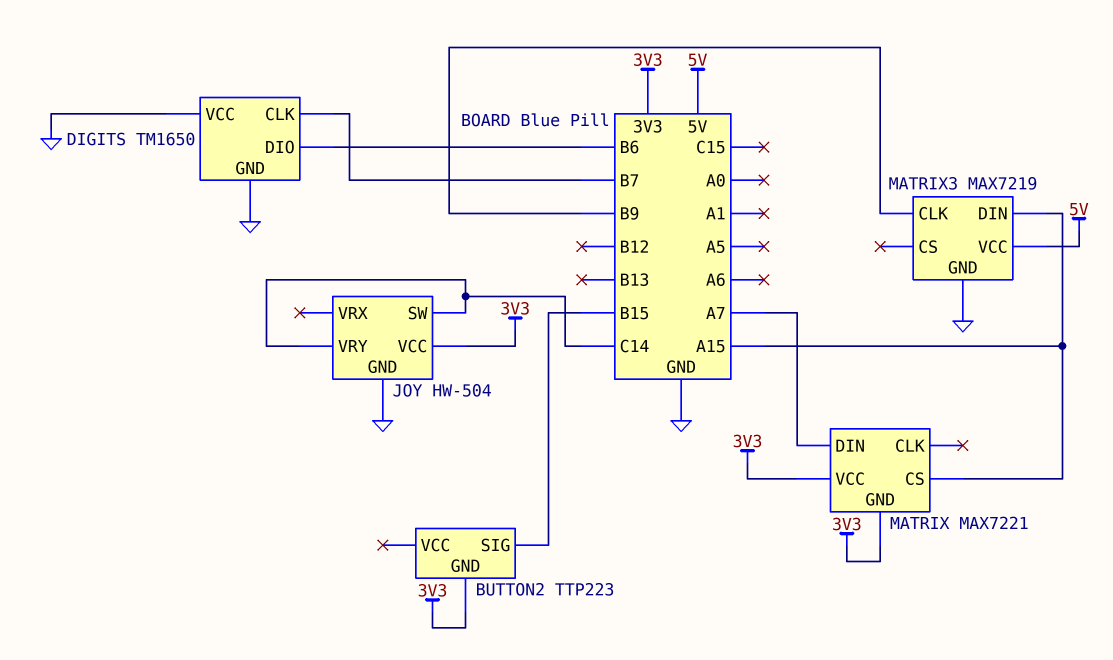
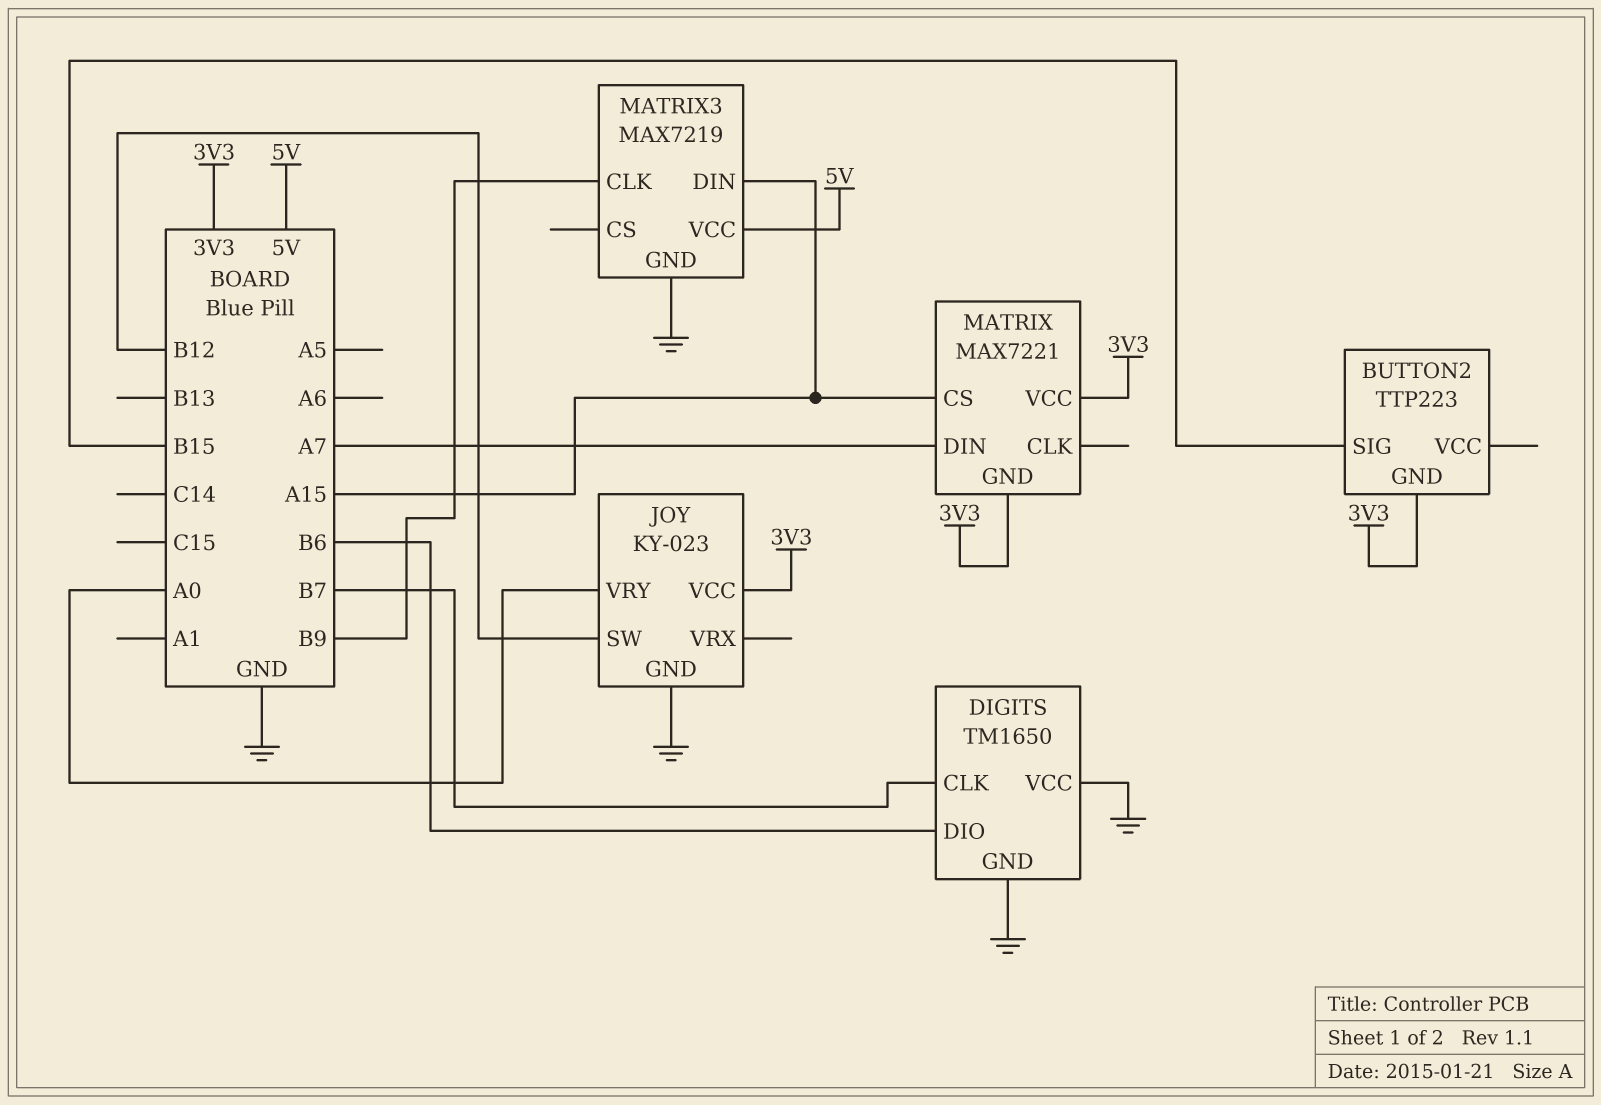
JOY: HW-504 -> KY-023
JOY pin SW: C14 -> B12
JOY pin VRY: C14 -> A0

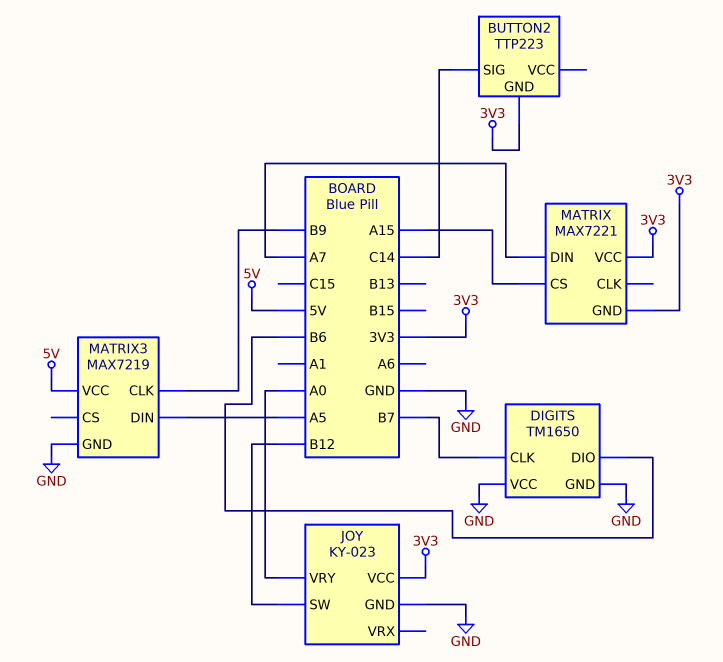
BUTTON2 pin SIG: B15 -> C14
MATRIX3 pin DIN: A15 -> A5

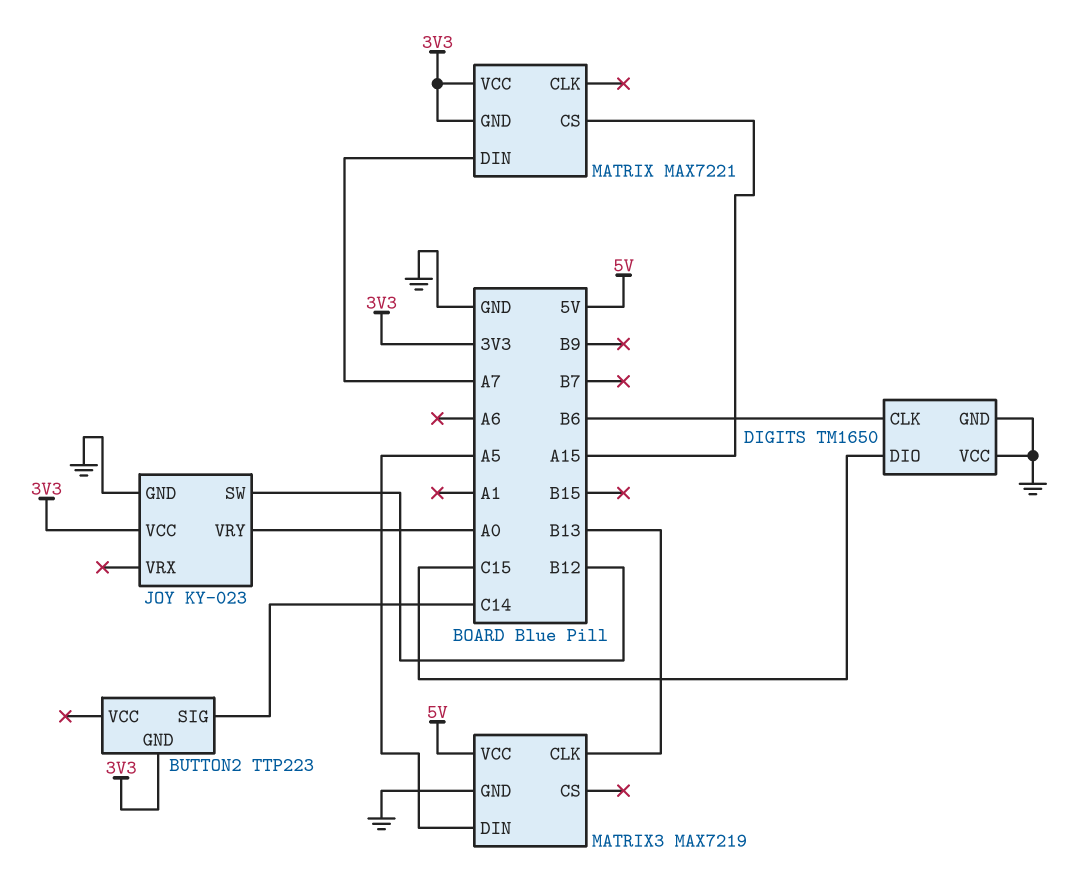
DIGITS pin CLK: B7 -> B6
DIGITS pin DIO: B6 -> C15
MATRIX3 pin CLK: B9 -> B13

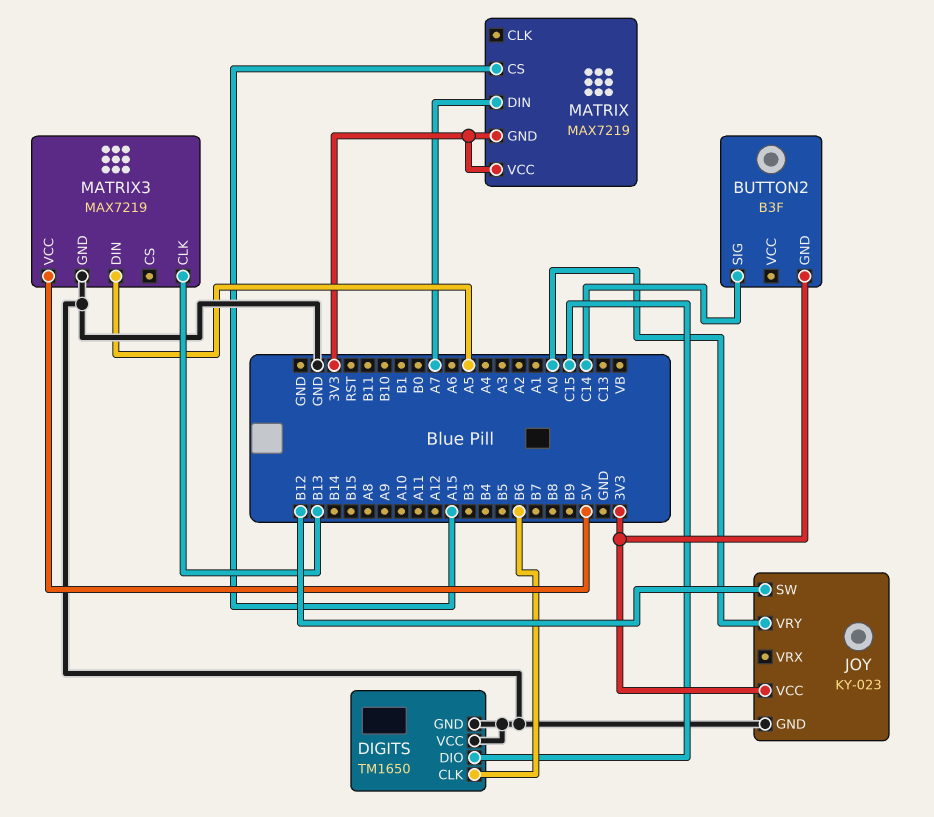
BUTTON2: TTP223 -> B3F
MATRIX: MAX7221 -> MAX7219

